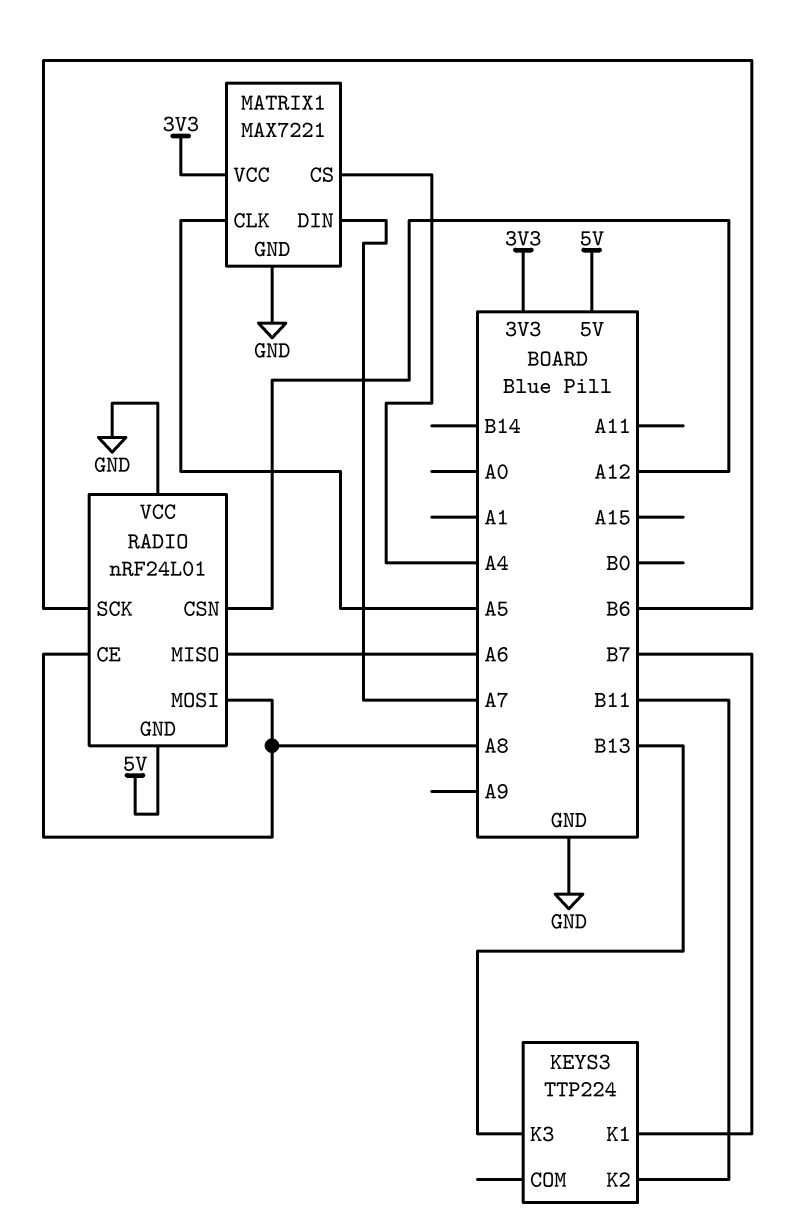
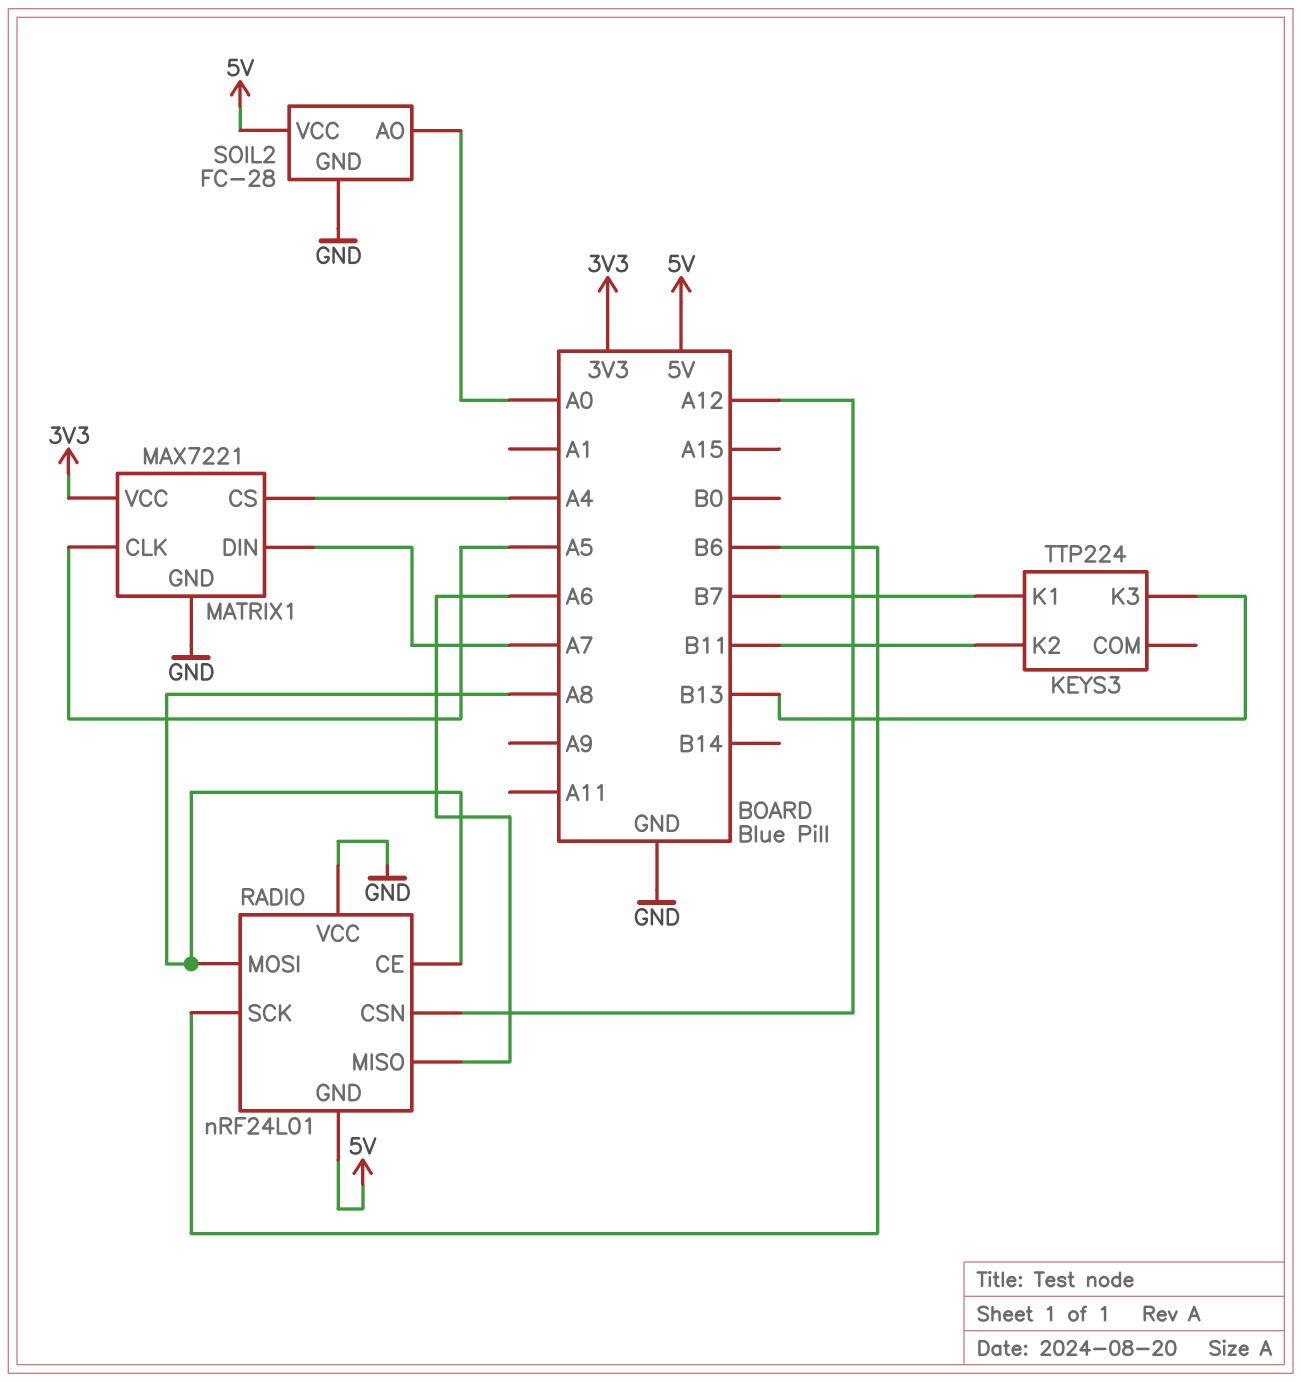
SOIL2: none -> FC-28
SOIL2 pin AO: none -> A0
SOIL2 pin GND: none -> GND
SOIL2 pin VCC: none -> 5V

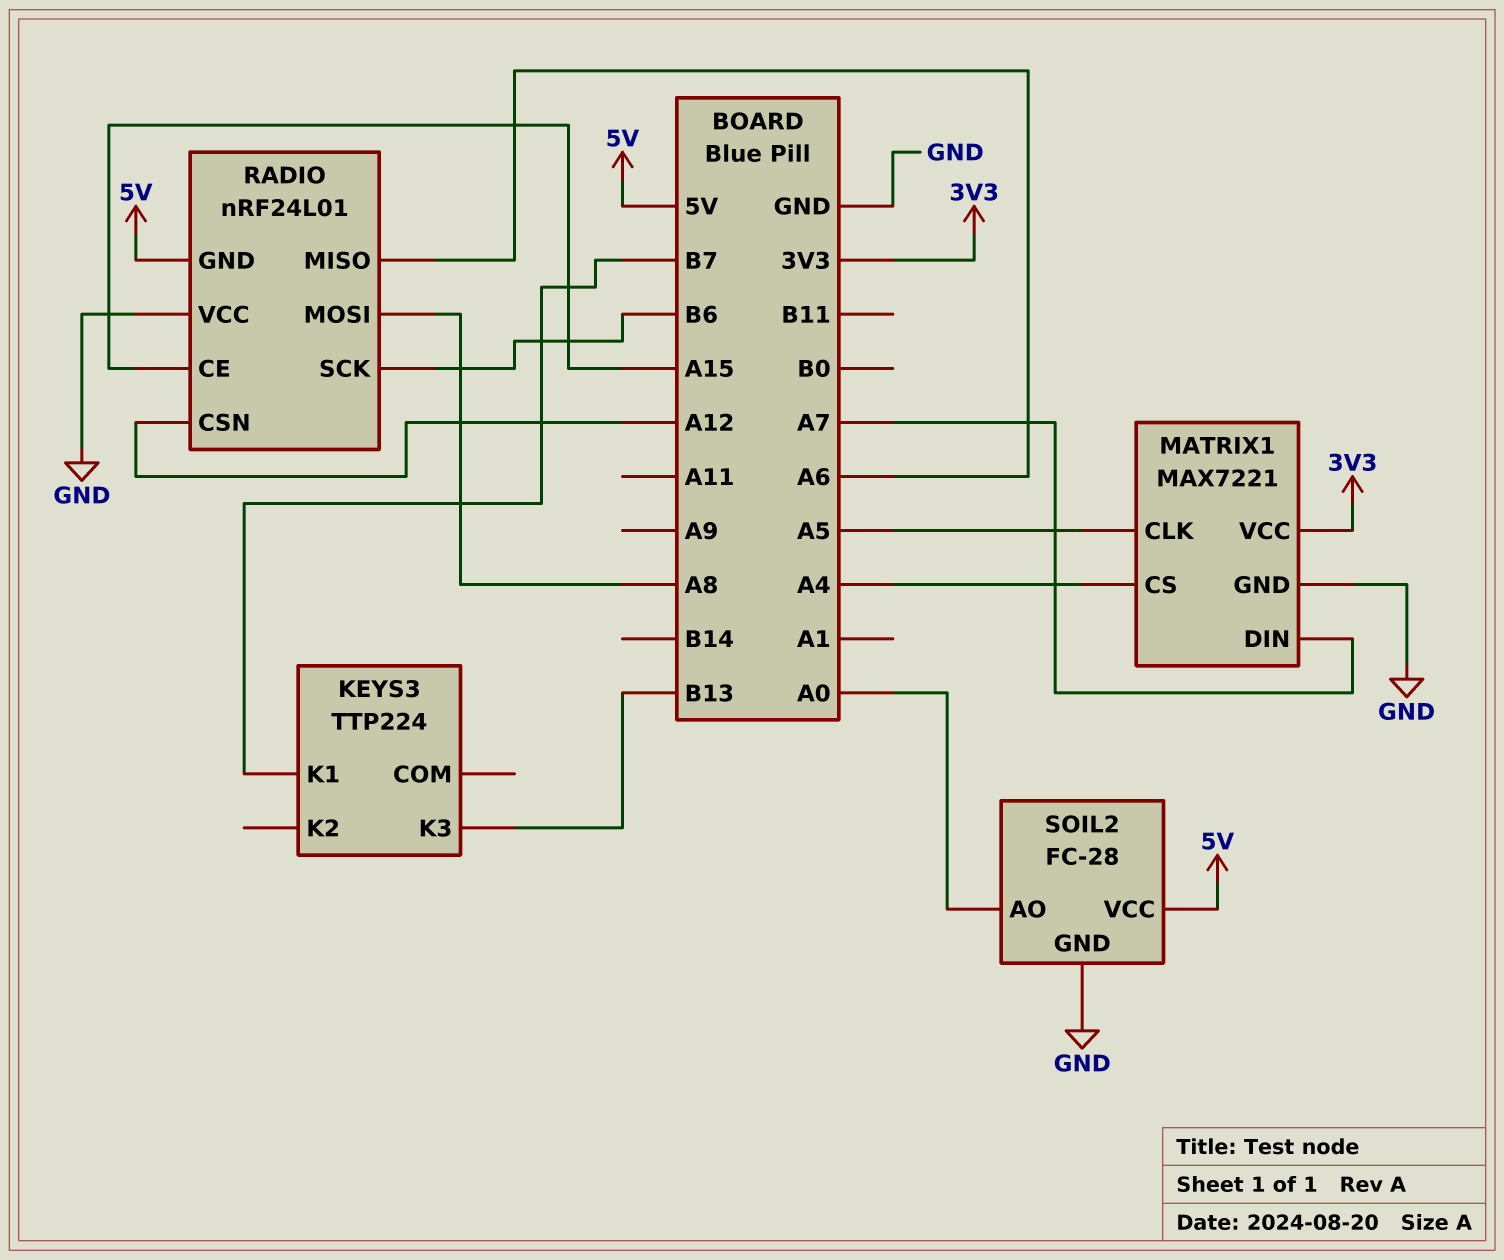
KEYS3 pin K2: B11 -> none
RADIO pin CE: A8 -> A15

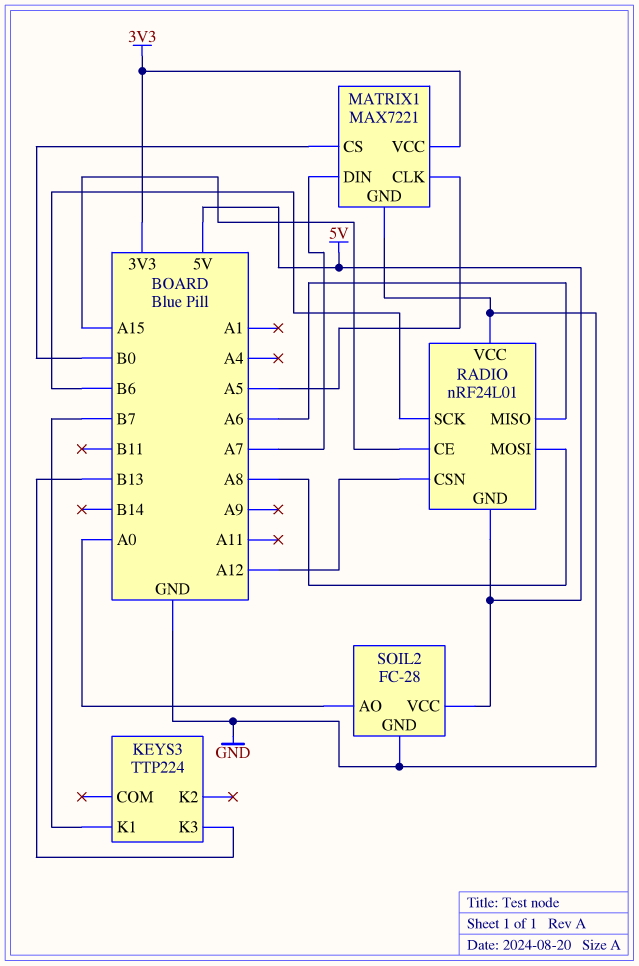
MATRIX1 pin CS: A4 -> B0

